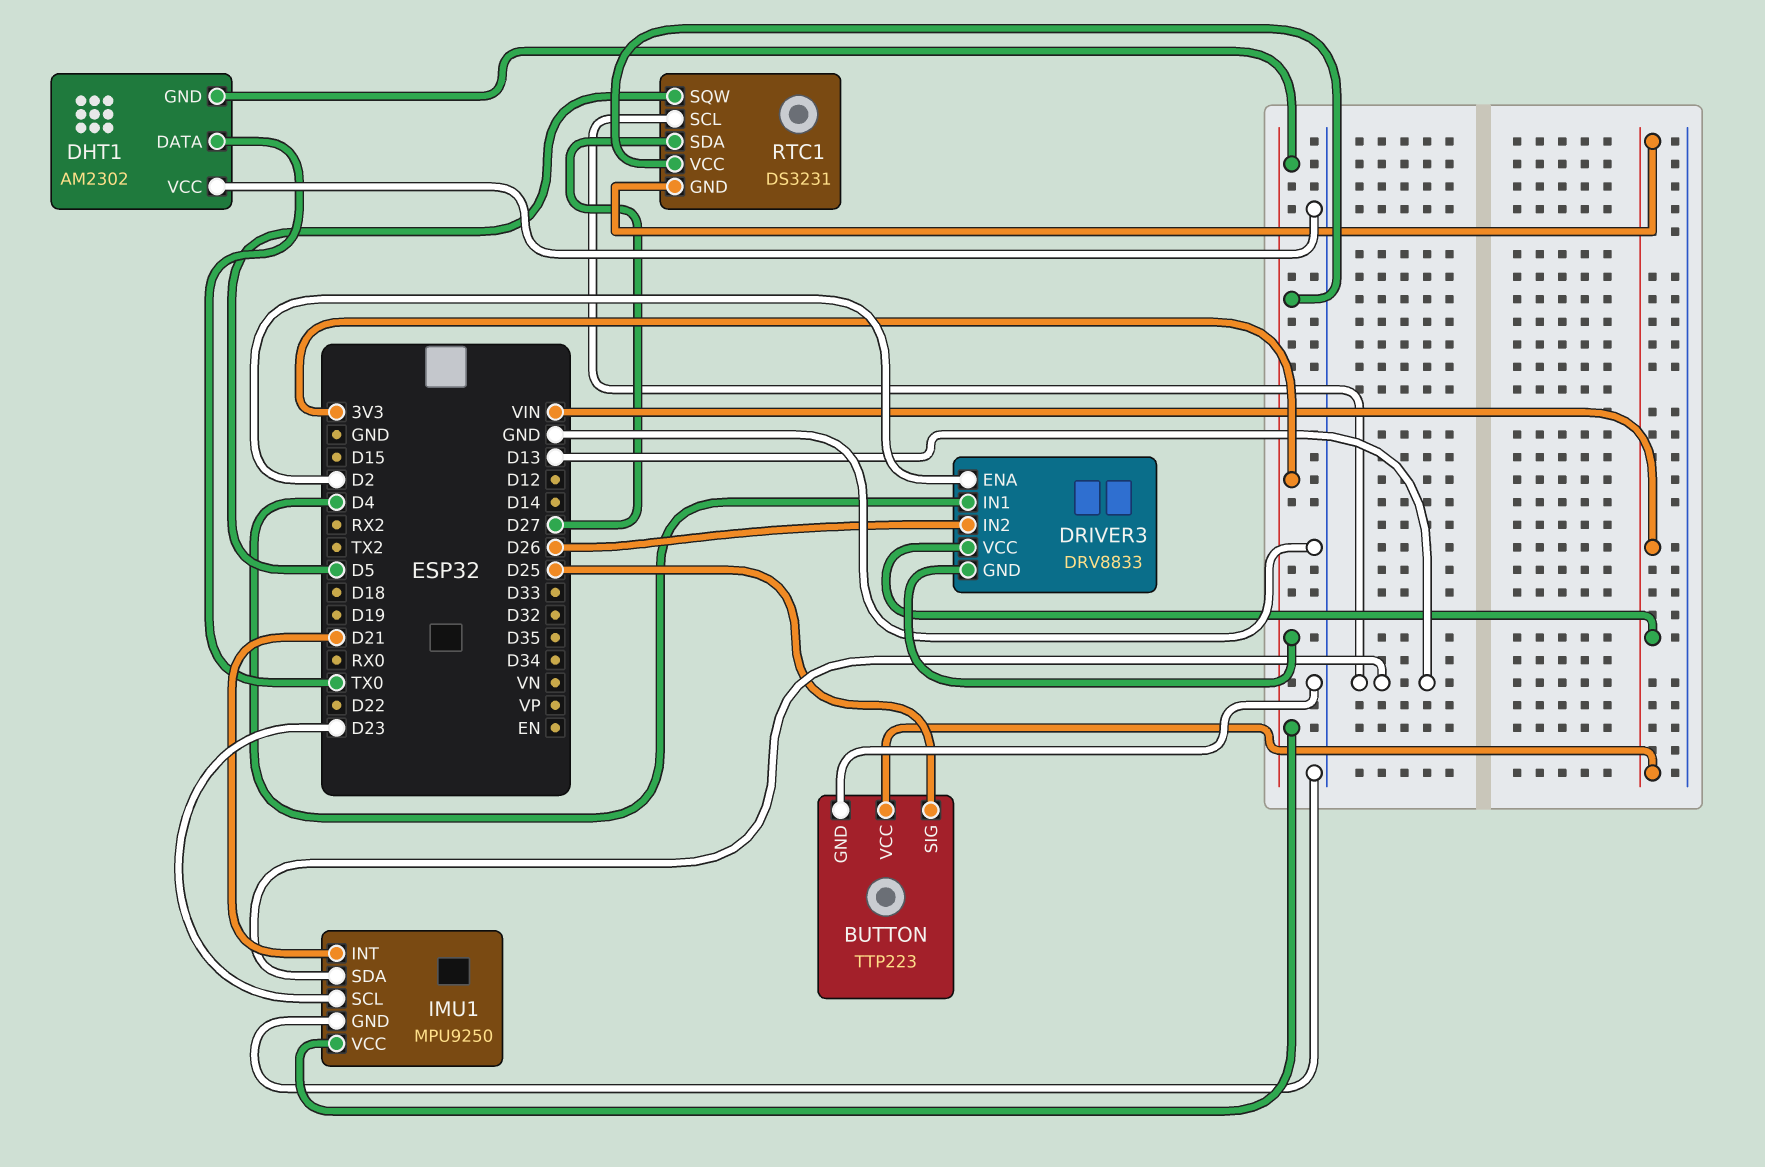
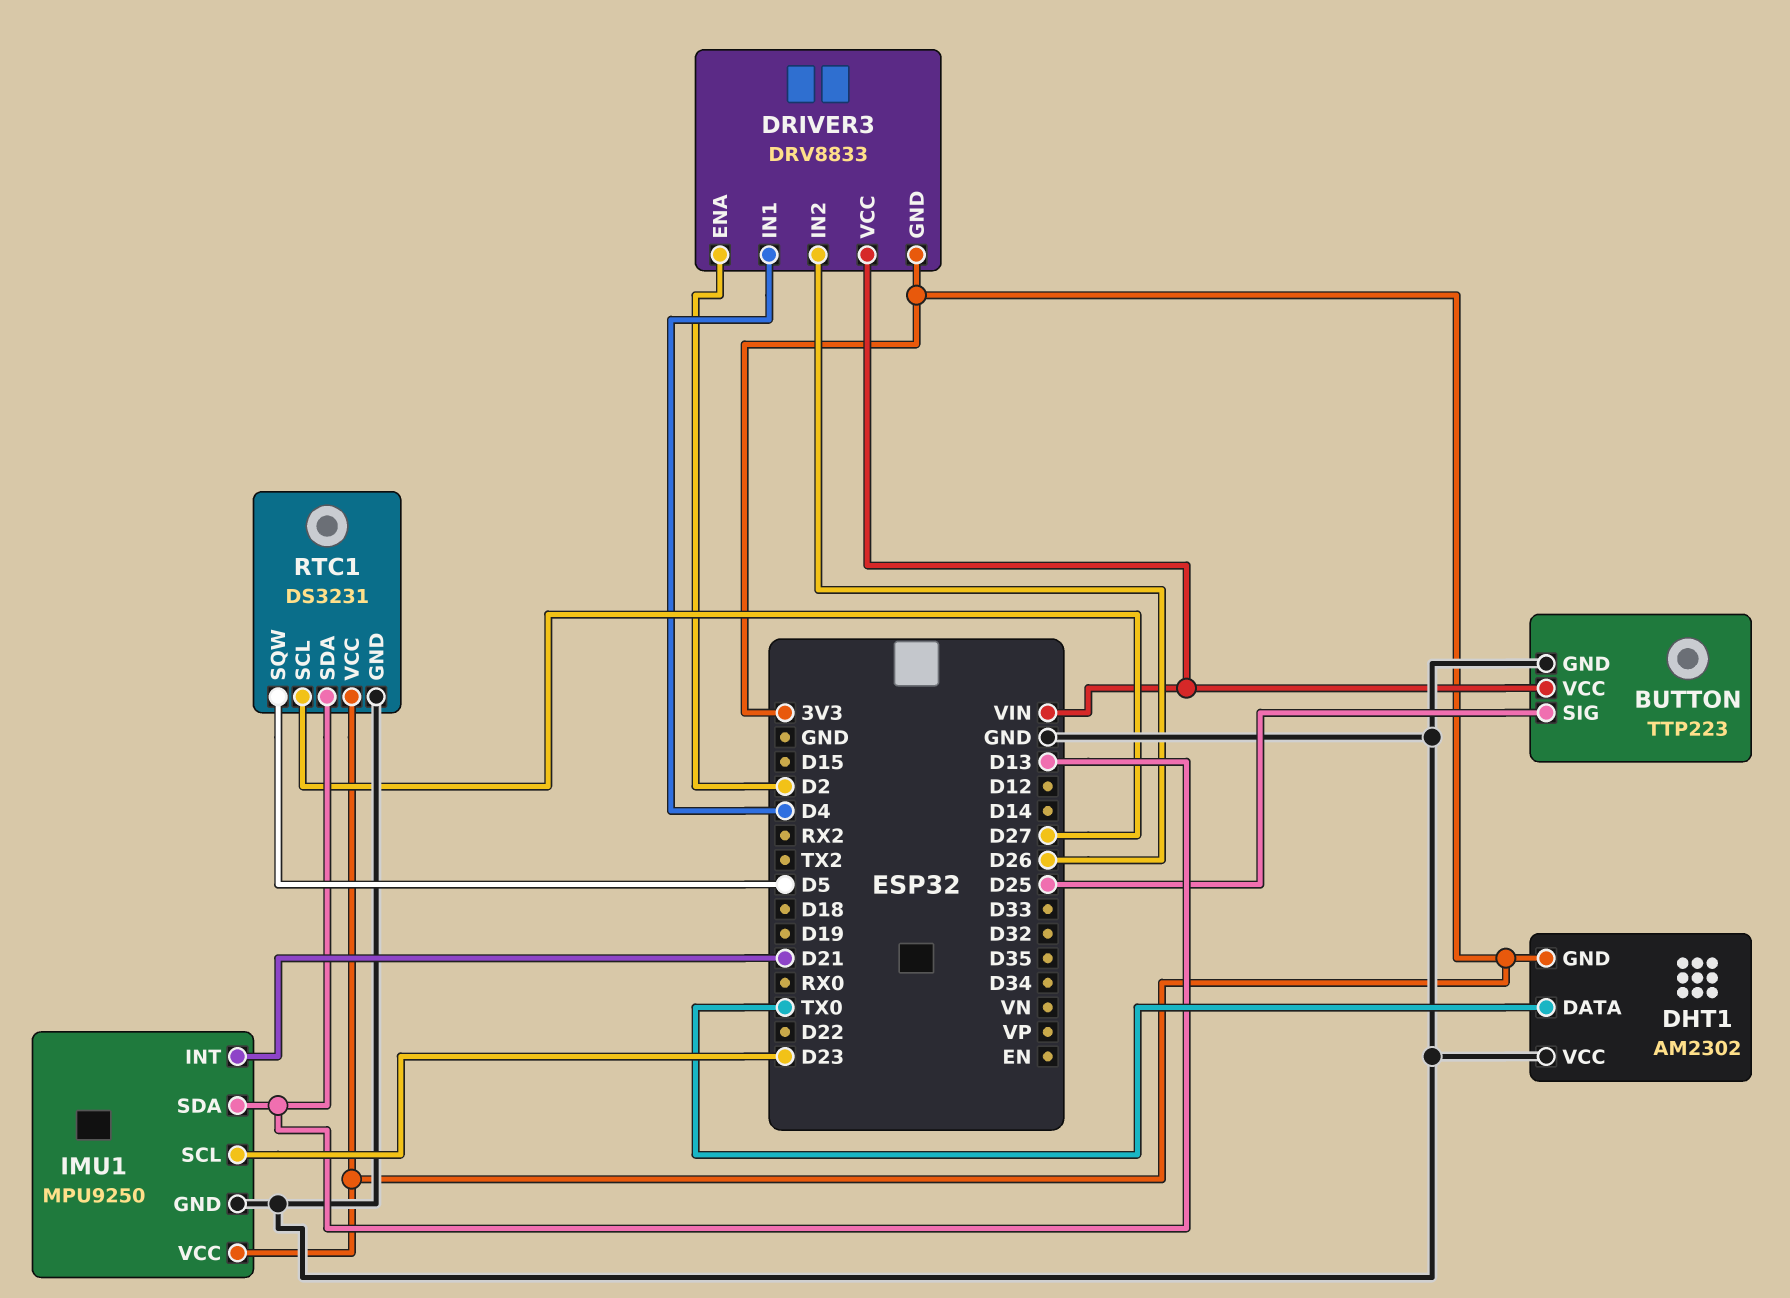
RTC1 pin GND: VIN -> GND
RTC1 pin SCL: D13 -> D27
RTC1 pin SDA: D27 -> D13

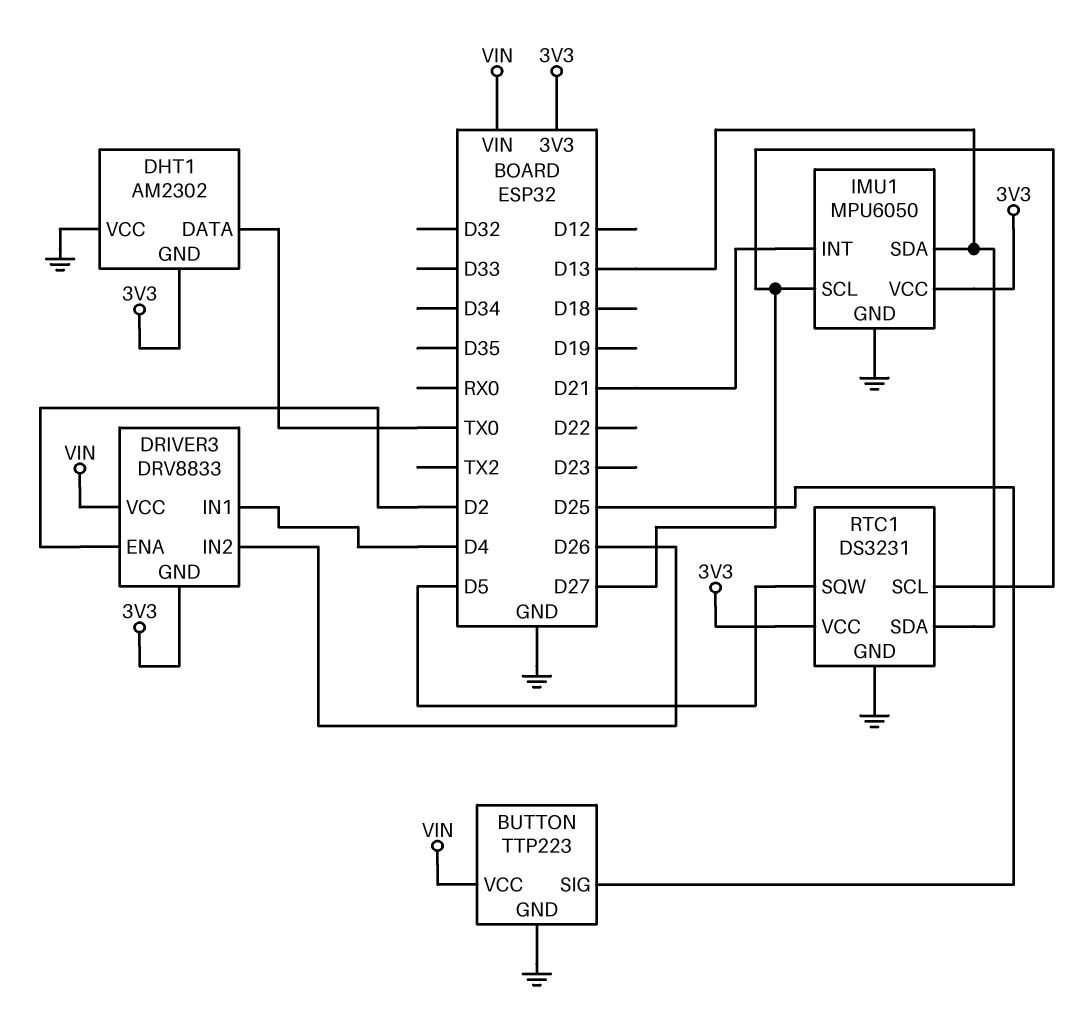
IMU1: MPU9250 -> MPU6050
IMU1 pin SCL: D23 -> D27

